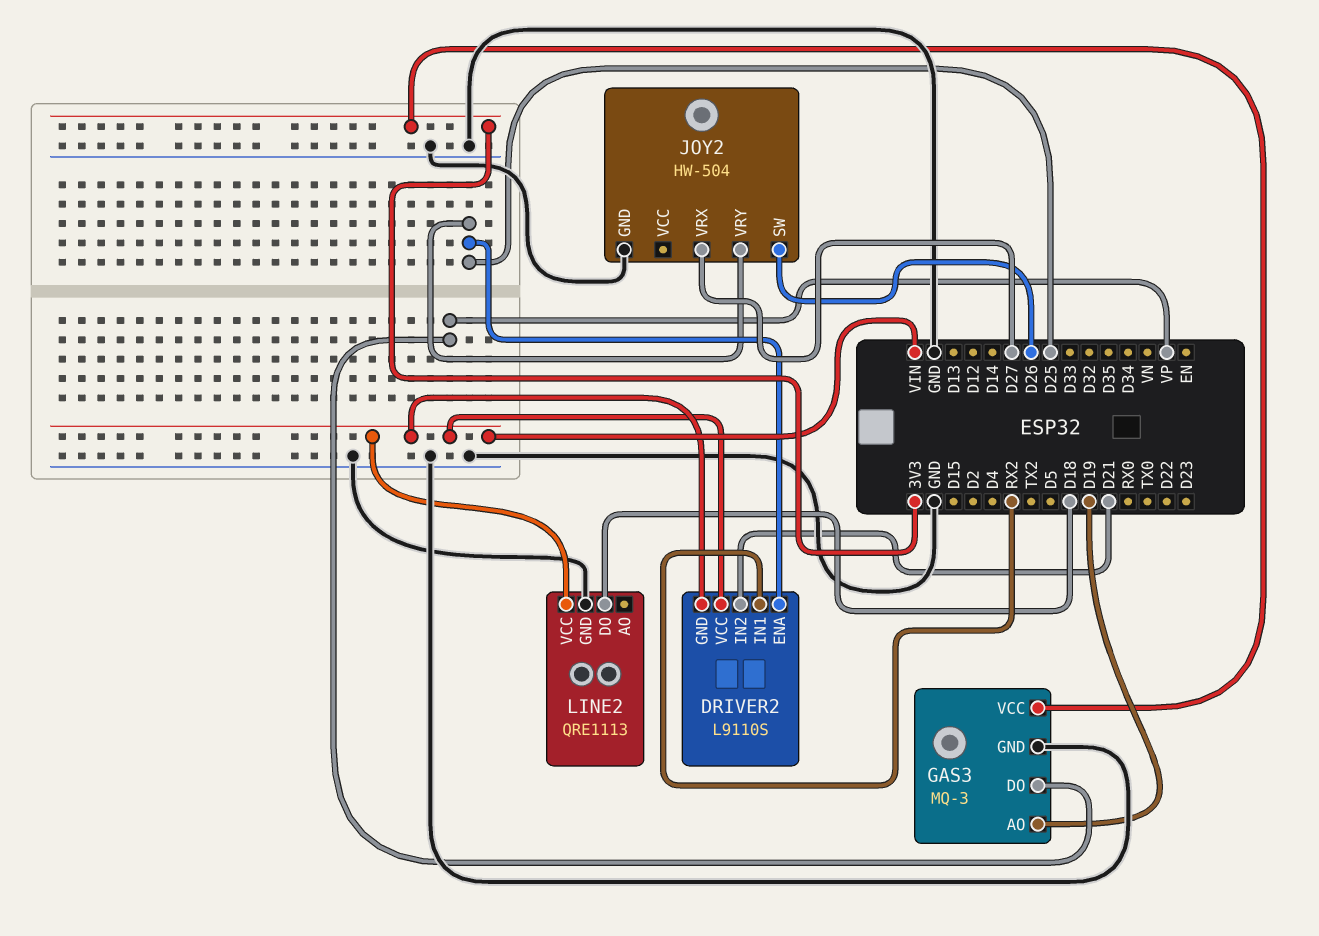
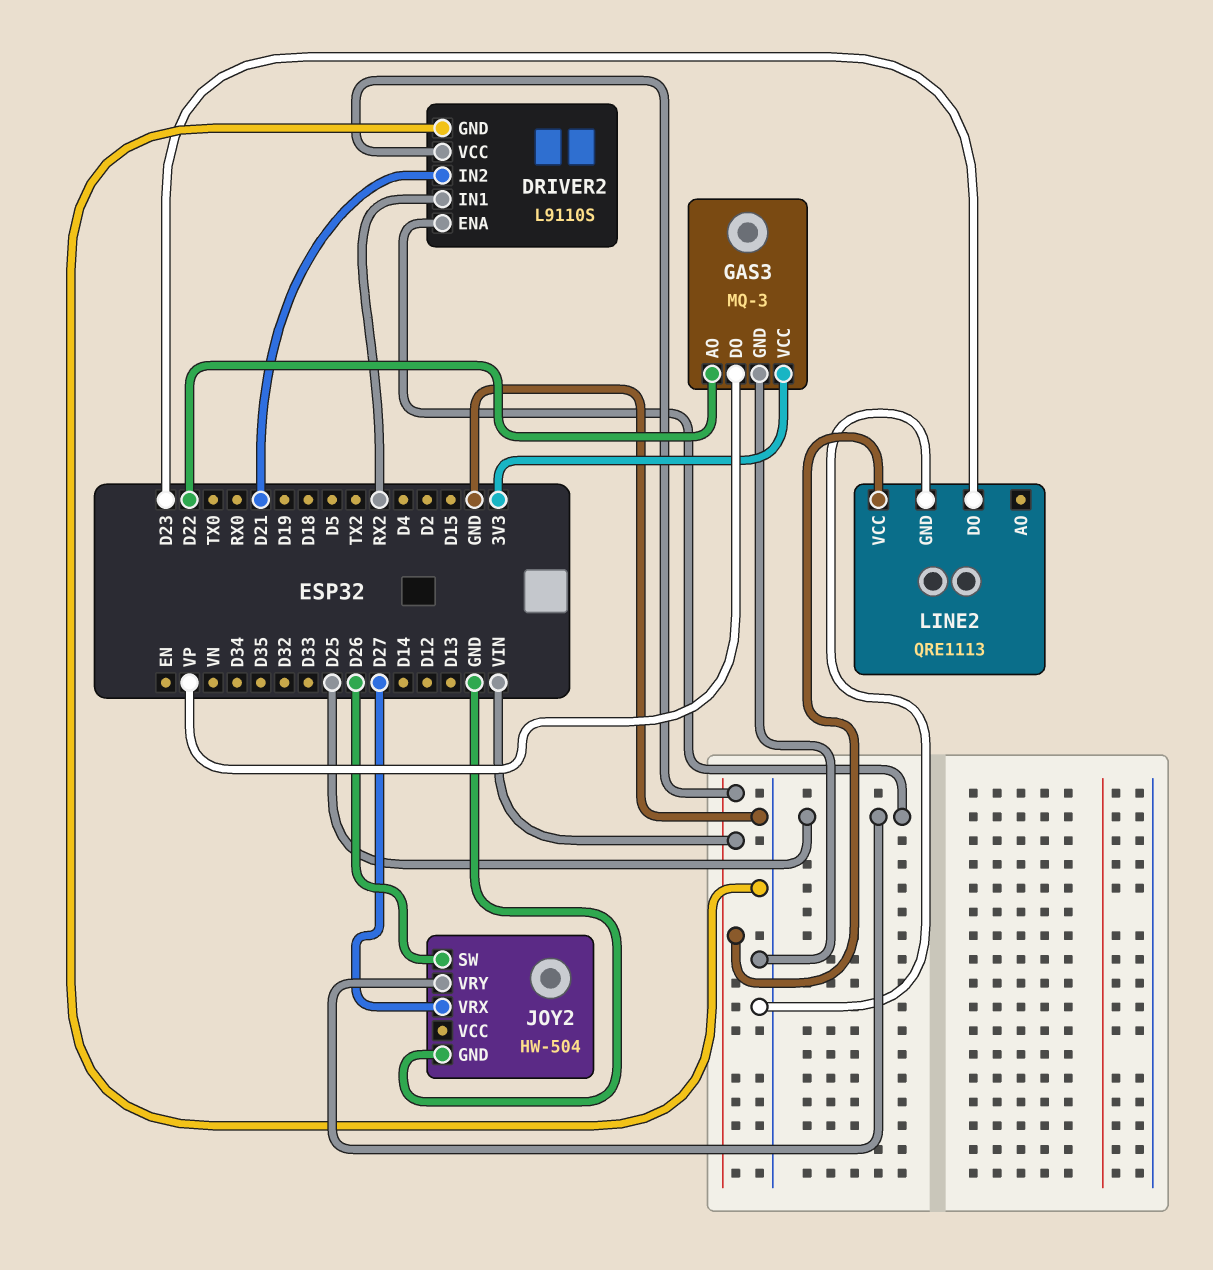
DRIVER2 pin GND: VIN -> GND
GAS3 pin AO: D19 -> D22
LINE2 pin DO: D18 -> D23

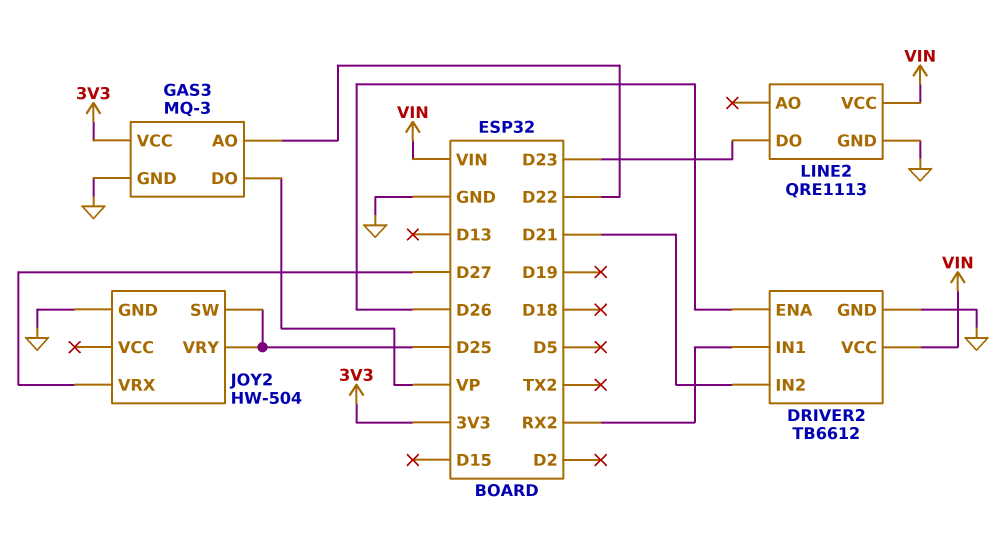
DRIVER2: L9110S -> TB6612
DRIVER2 pin ENA: D25 -> D26
JOY2 pin SW: D26 -> D25

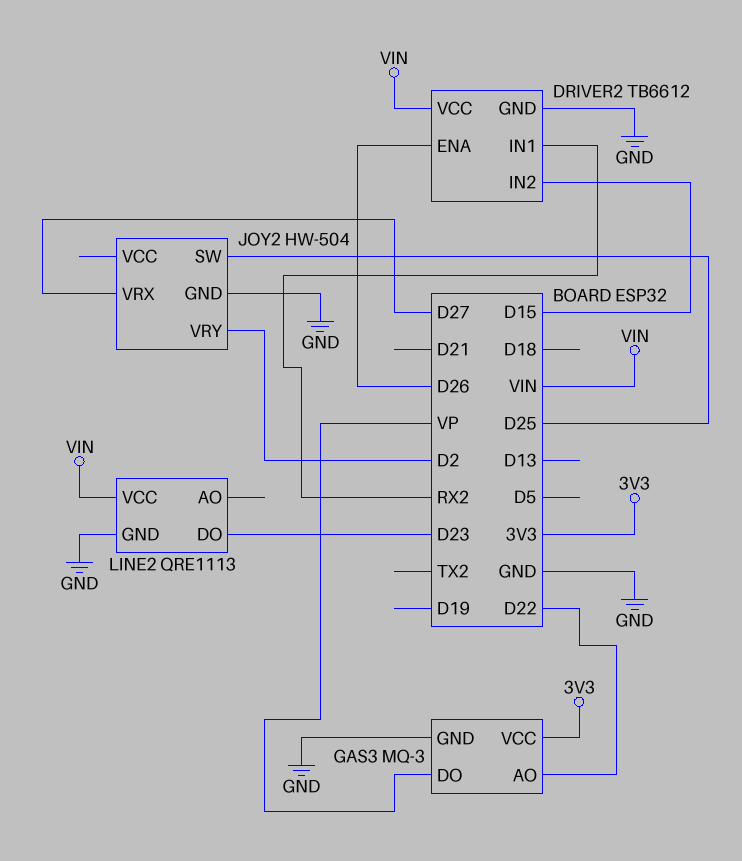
DRIVER2 pin IN2: D21 -> D15
JOY2 pin VRY: D25 -> D2

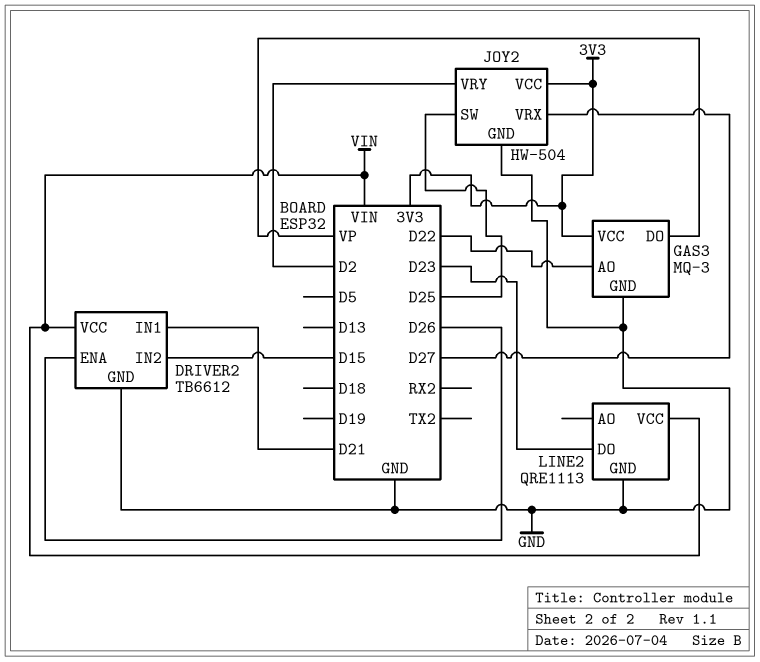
DRIVER2 pin IN1: RX2 -> D21
JOY2 pin VCC: none -> 3V3

